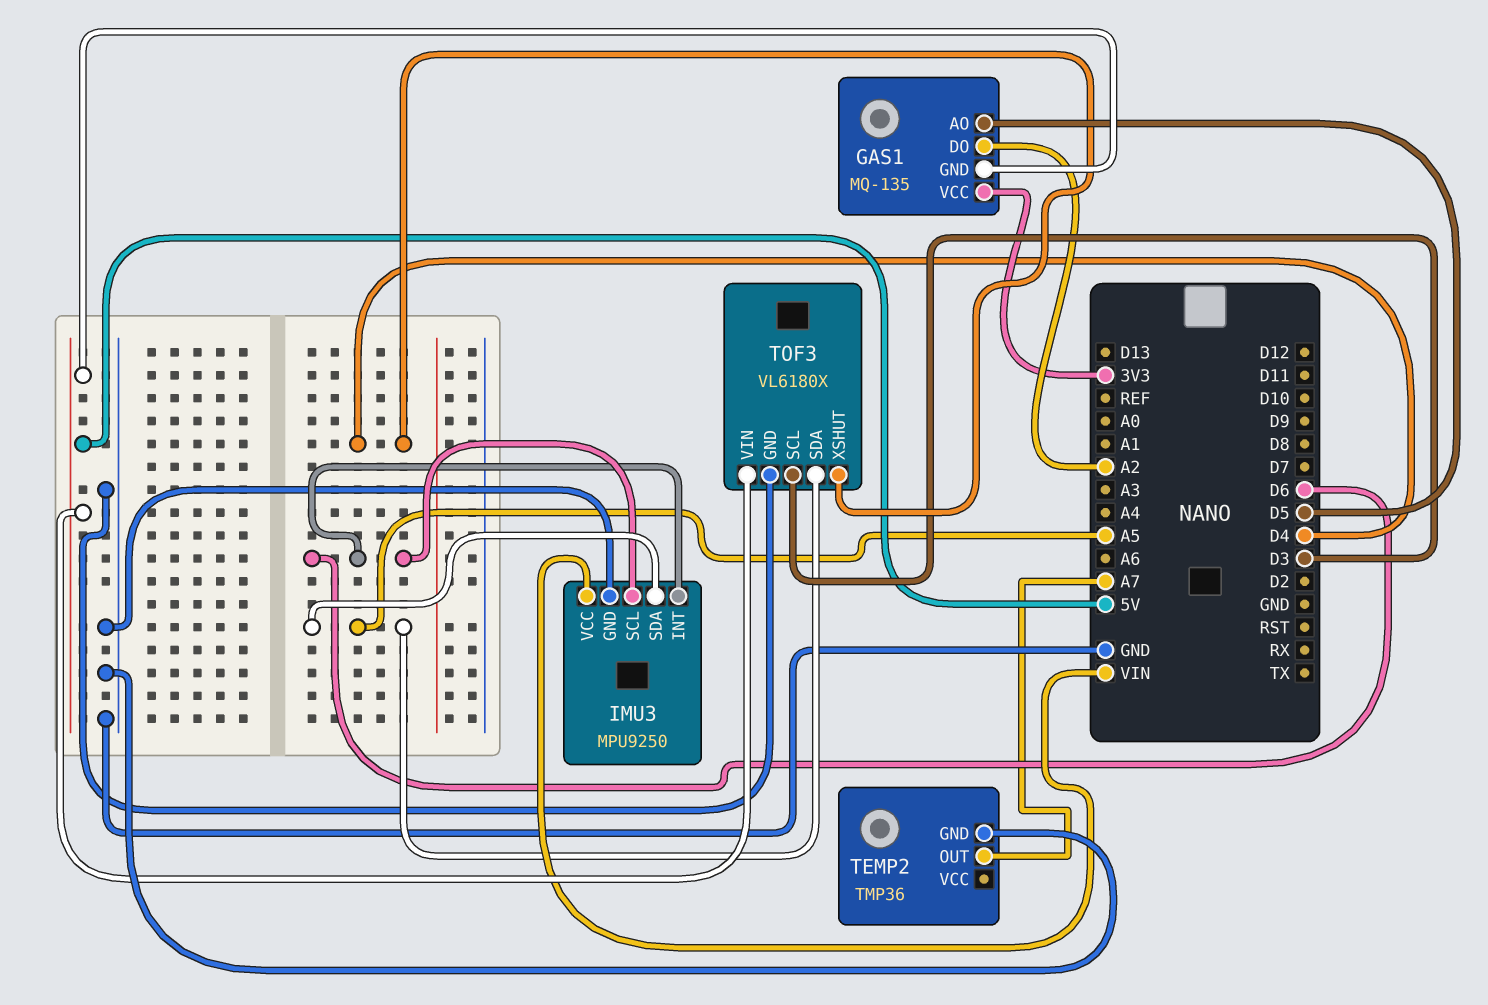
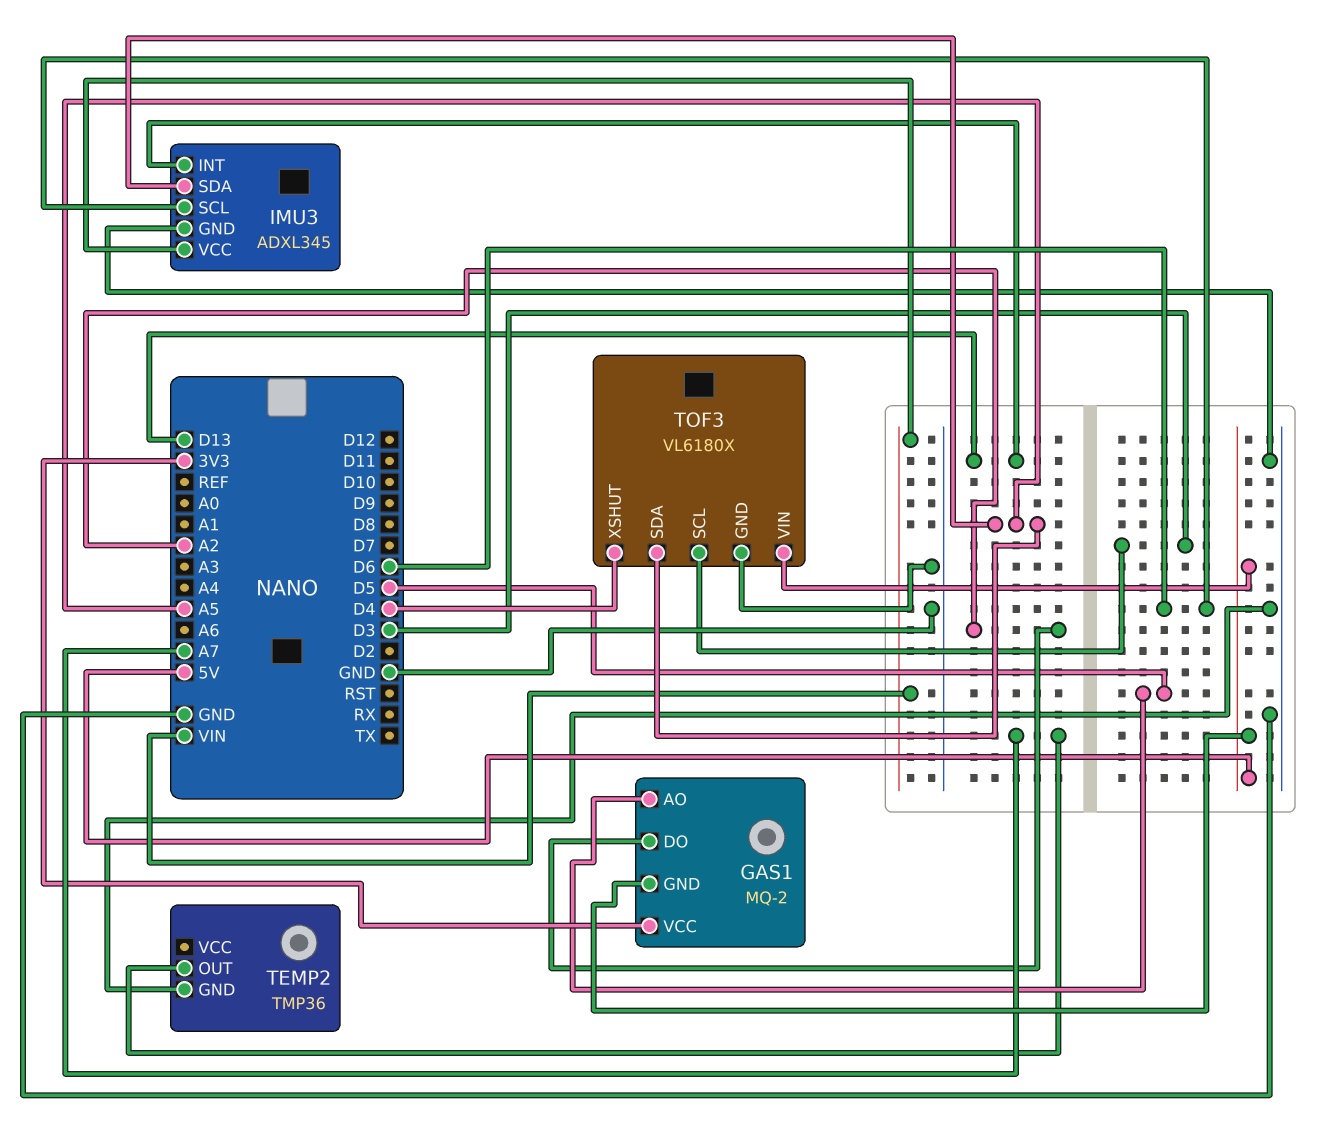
GAS1: MQ-135 -> MQ-2
IMU3: MPU9250 -> ADXL345
IMU3 pin INT: D6 -> D13

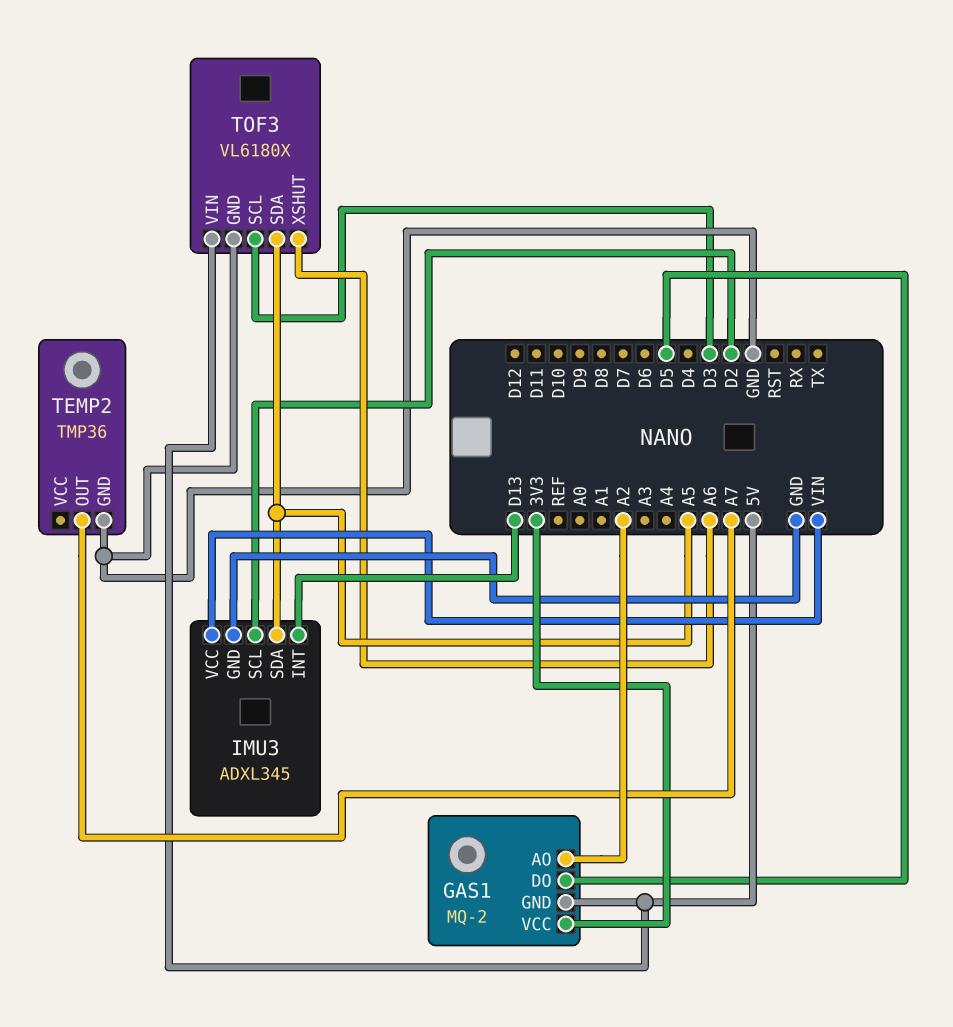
GAS1 pin AO: D5 -> A2
GAS1 pin DO: A2 -> D5
IMU3 pin SCL: D6 -> D2
TOF3 pin XSHUT: D4 -> A6

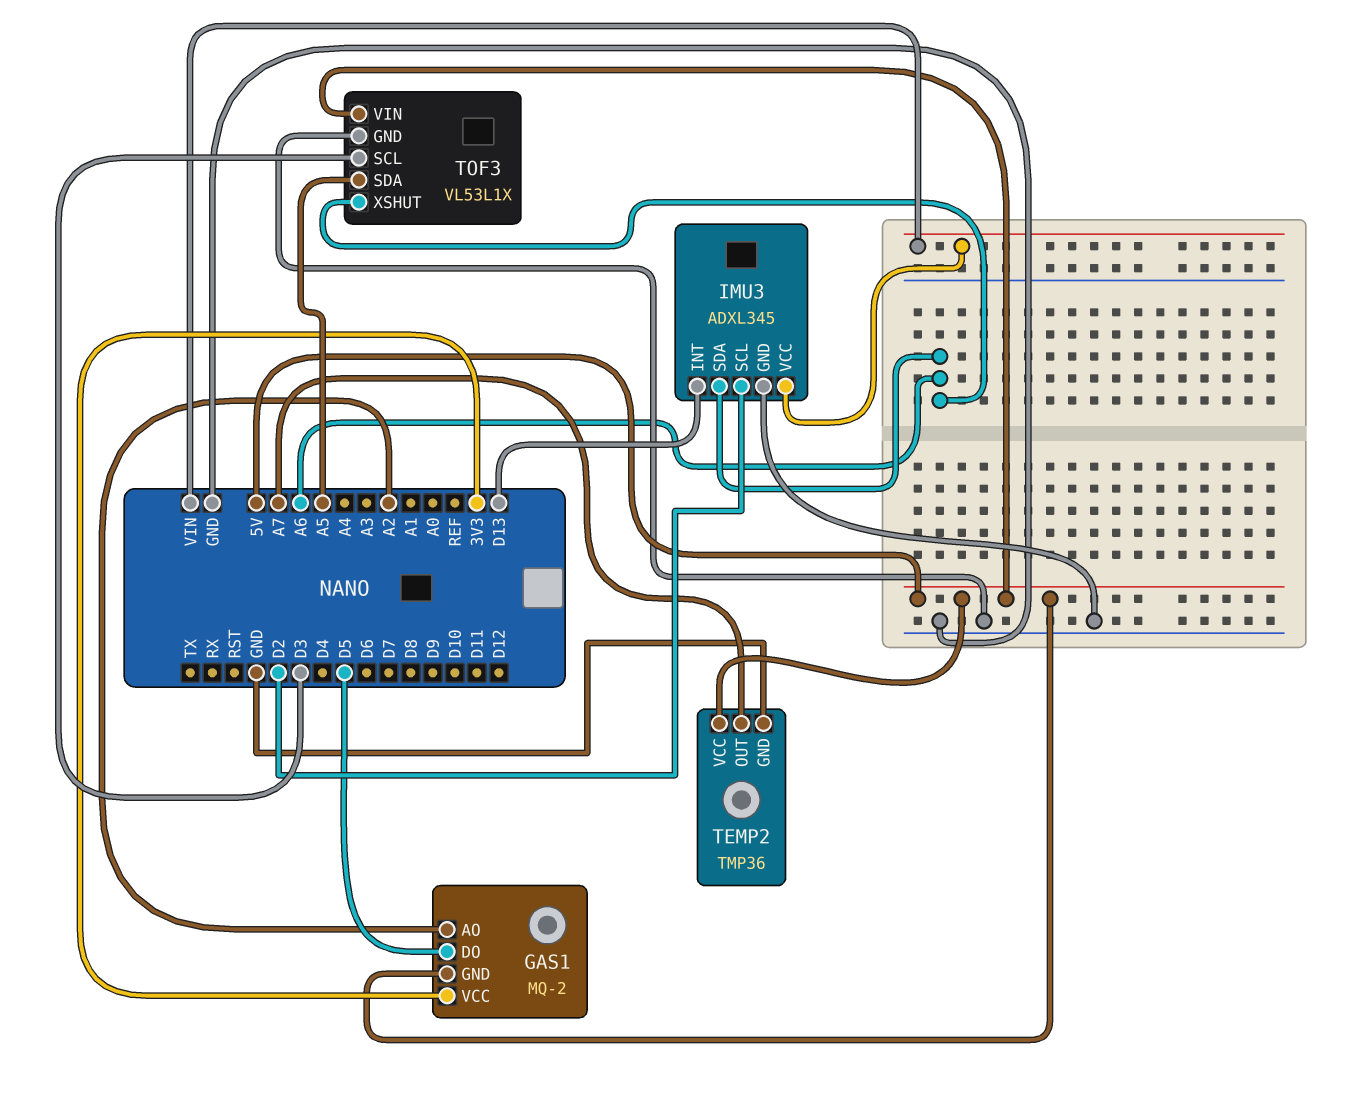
IMU3 pin SDA: A5 -> A6
TEMP2 pin VCC: none -> 5V
TOF3: VL6180X -> VL53L1X

